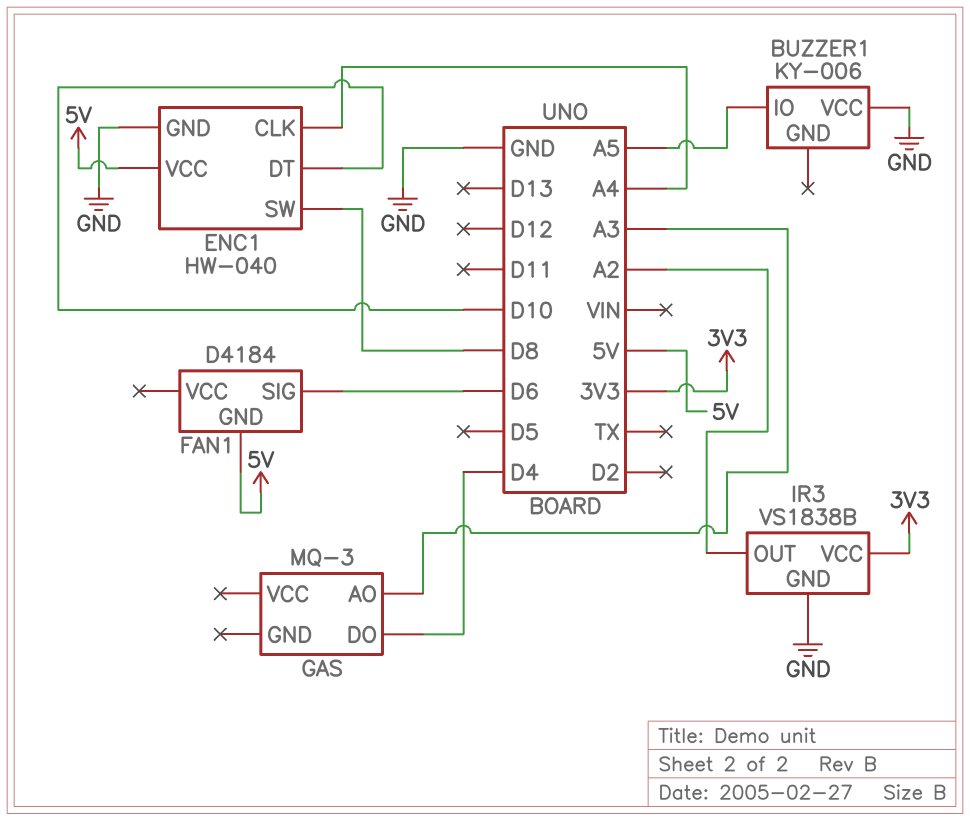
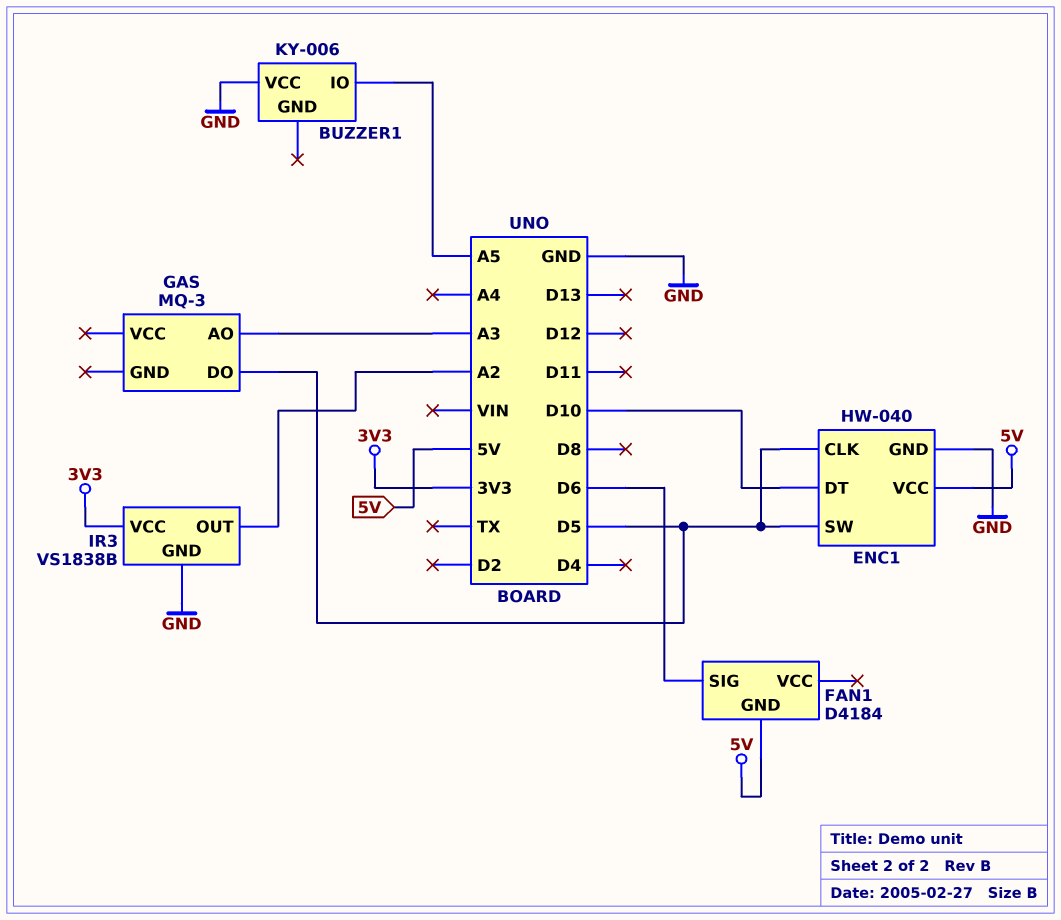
ENC1 pin CLK: A4 -> D5
ENC1 pin SW: D8 -> D5
GAS pin DO: D4 -> D5

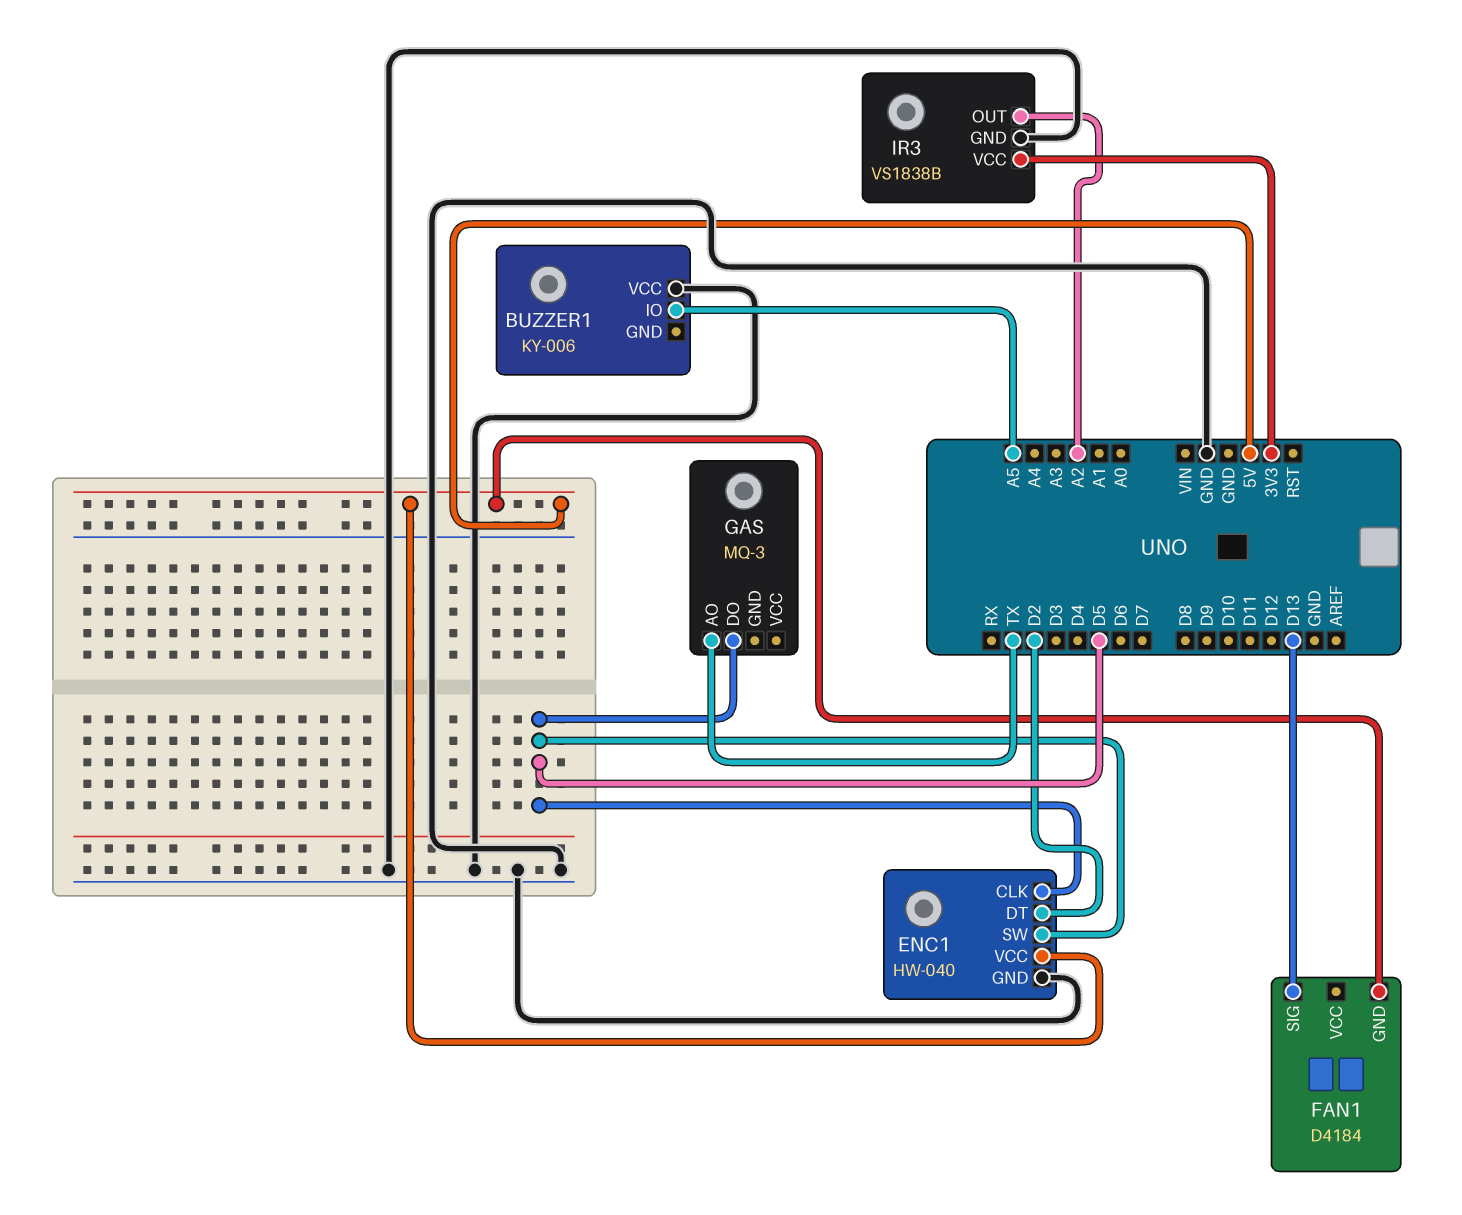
ENC1 pin DT: D10 -> D2
FAN1 pin SIG: D6 -> D13
GAS pin AO: A3 -> TX

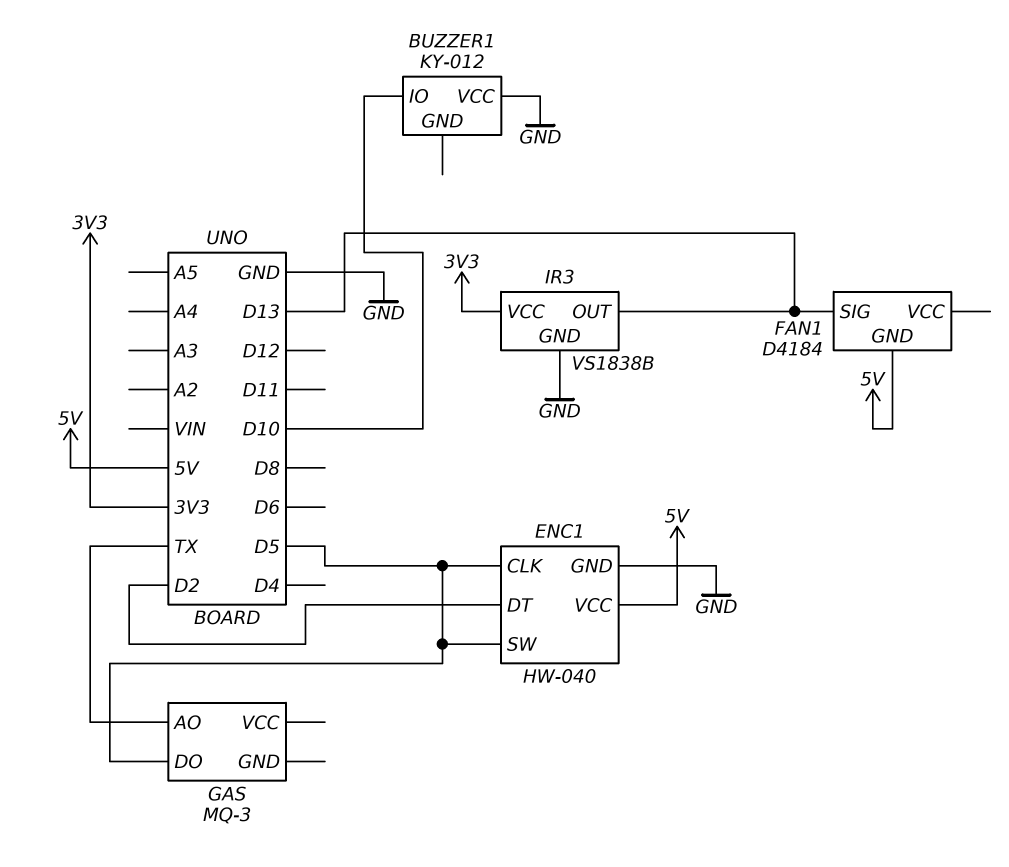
BUZZER1: KY-006 -> KY-012
BUZZER1 pin IO: A5 -> D10
IR3 pin OUT: A2 -> D13

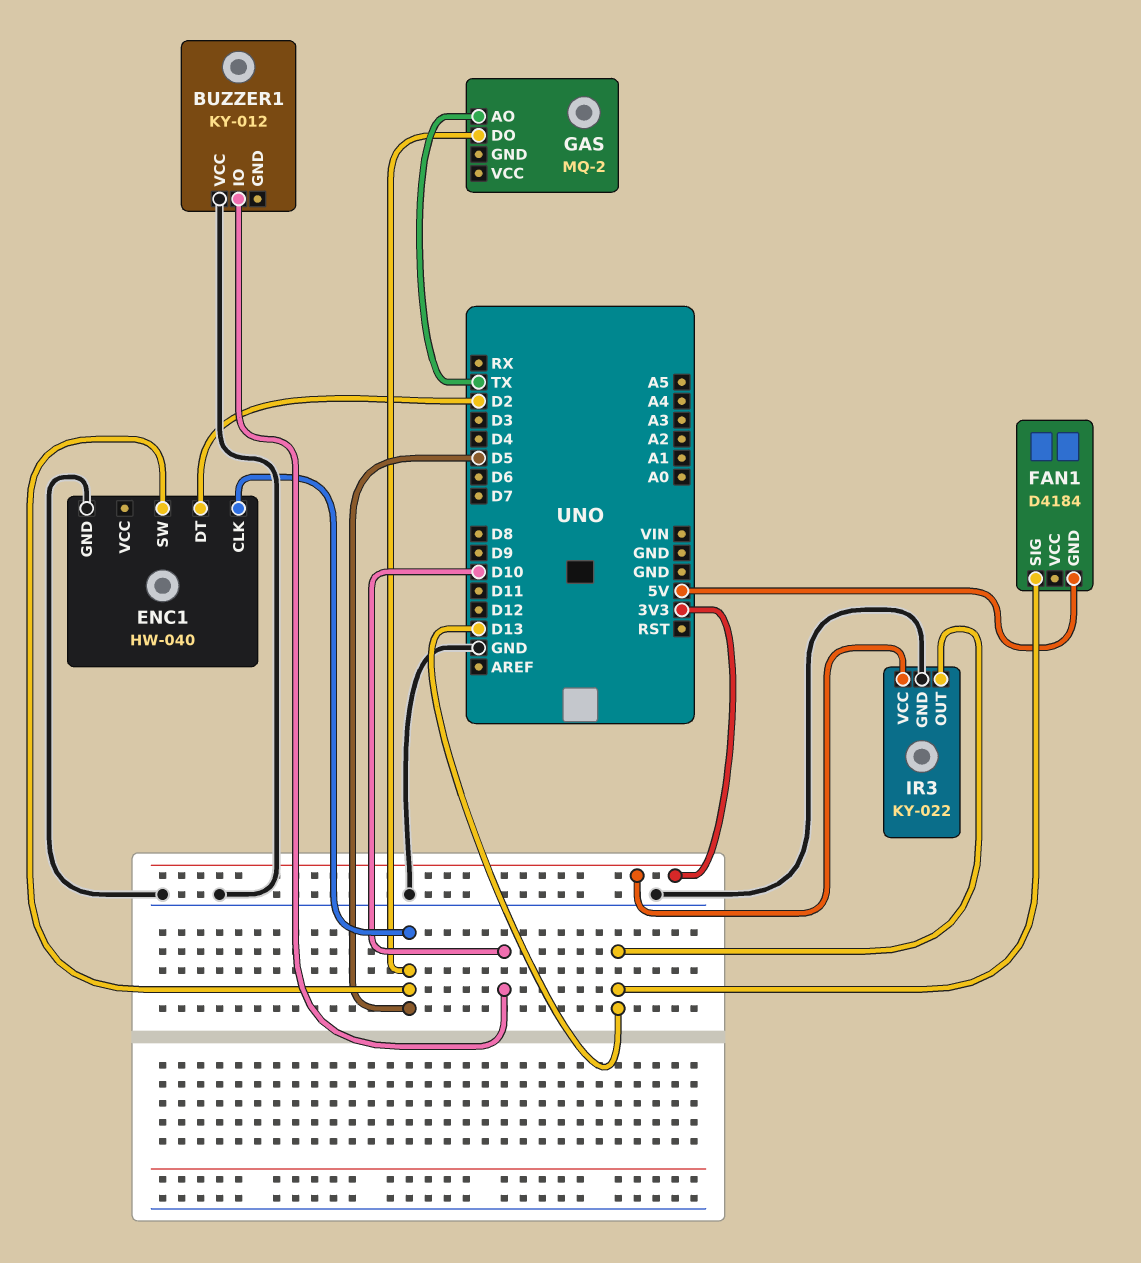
ENC1 pin VCC: 5V -> none
GAS: MQ-3 -> MQ-2
IR3: VS1838B -> KY-022

